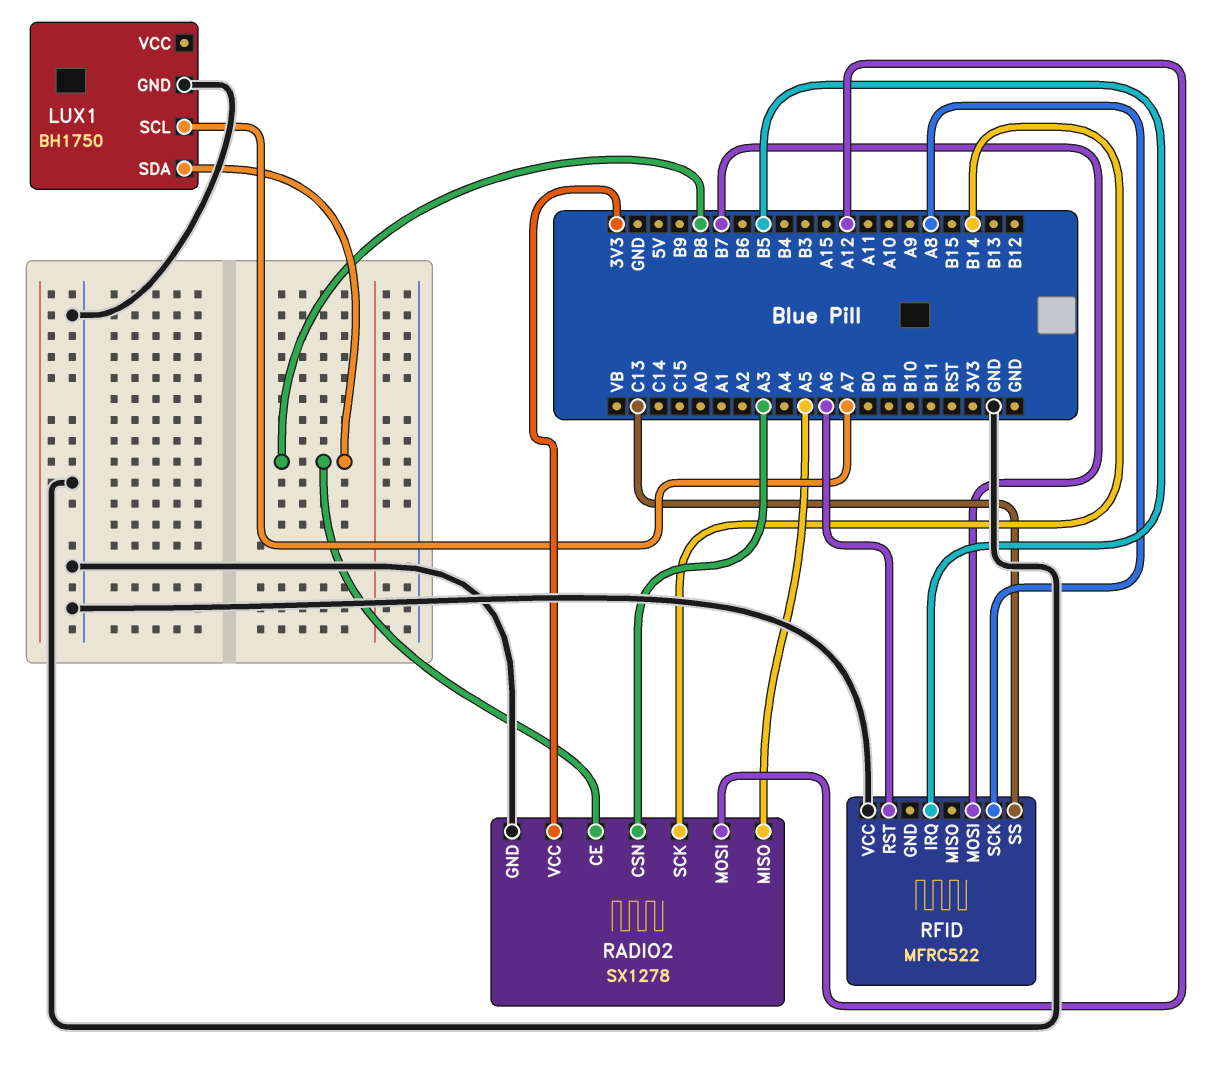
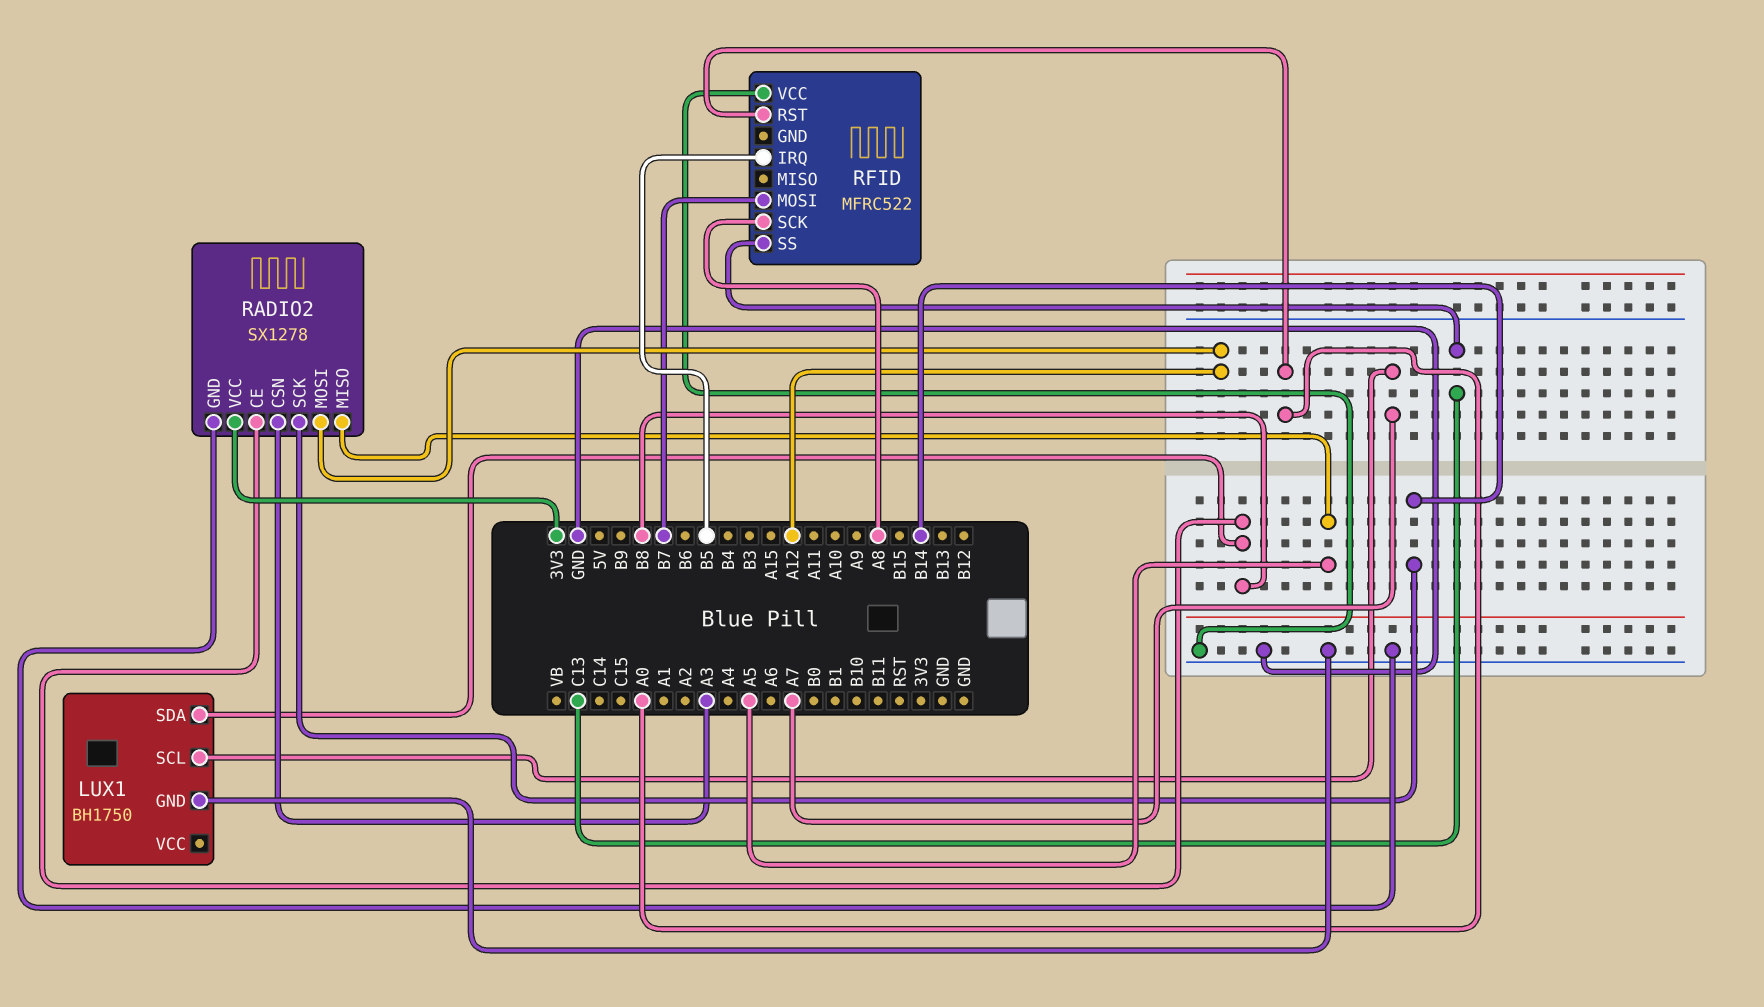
RFID pin RST: A6 -> A0

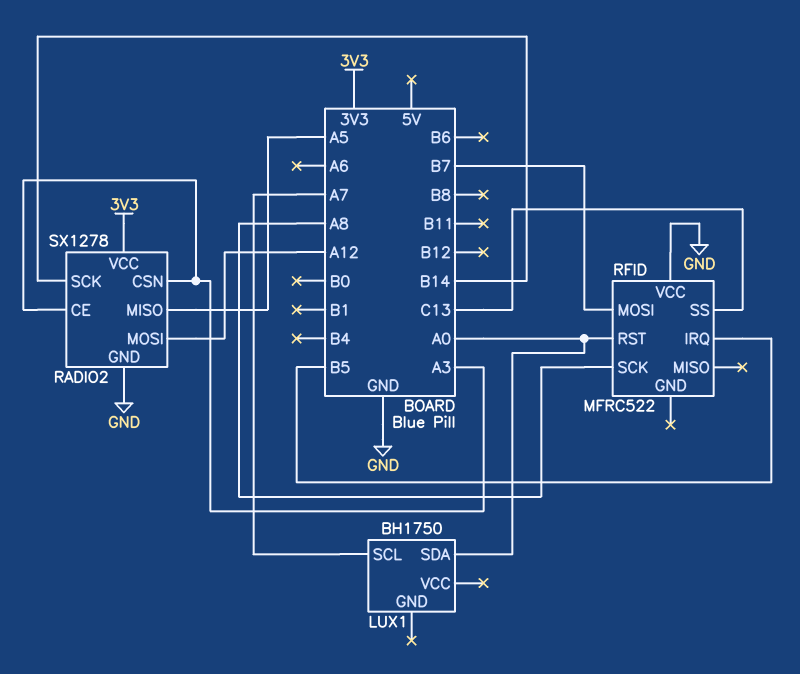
LUX1 pin GND: GND -> none
LUX1 pin SDA: B8 -> A0
RADIO2 pin CE: B8 -> A3

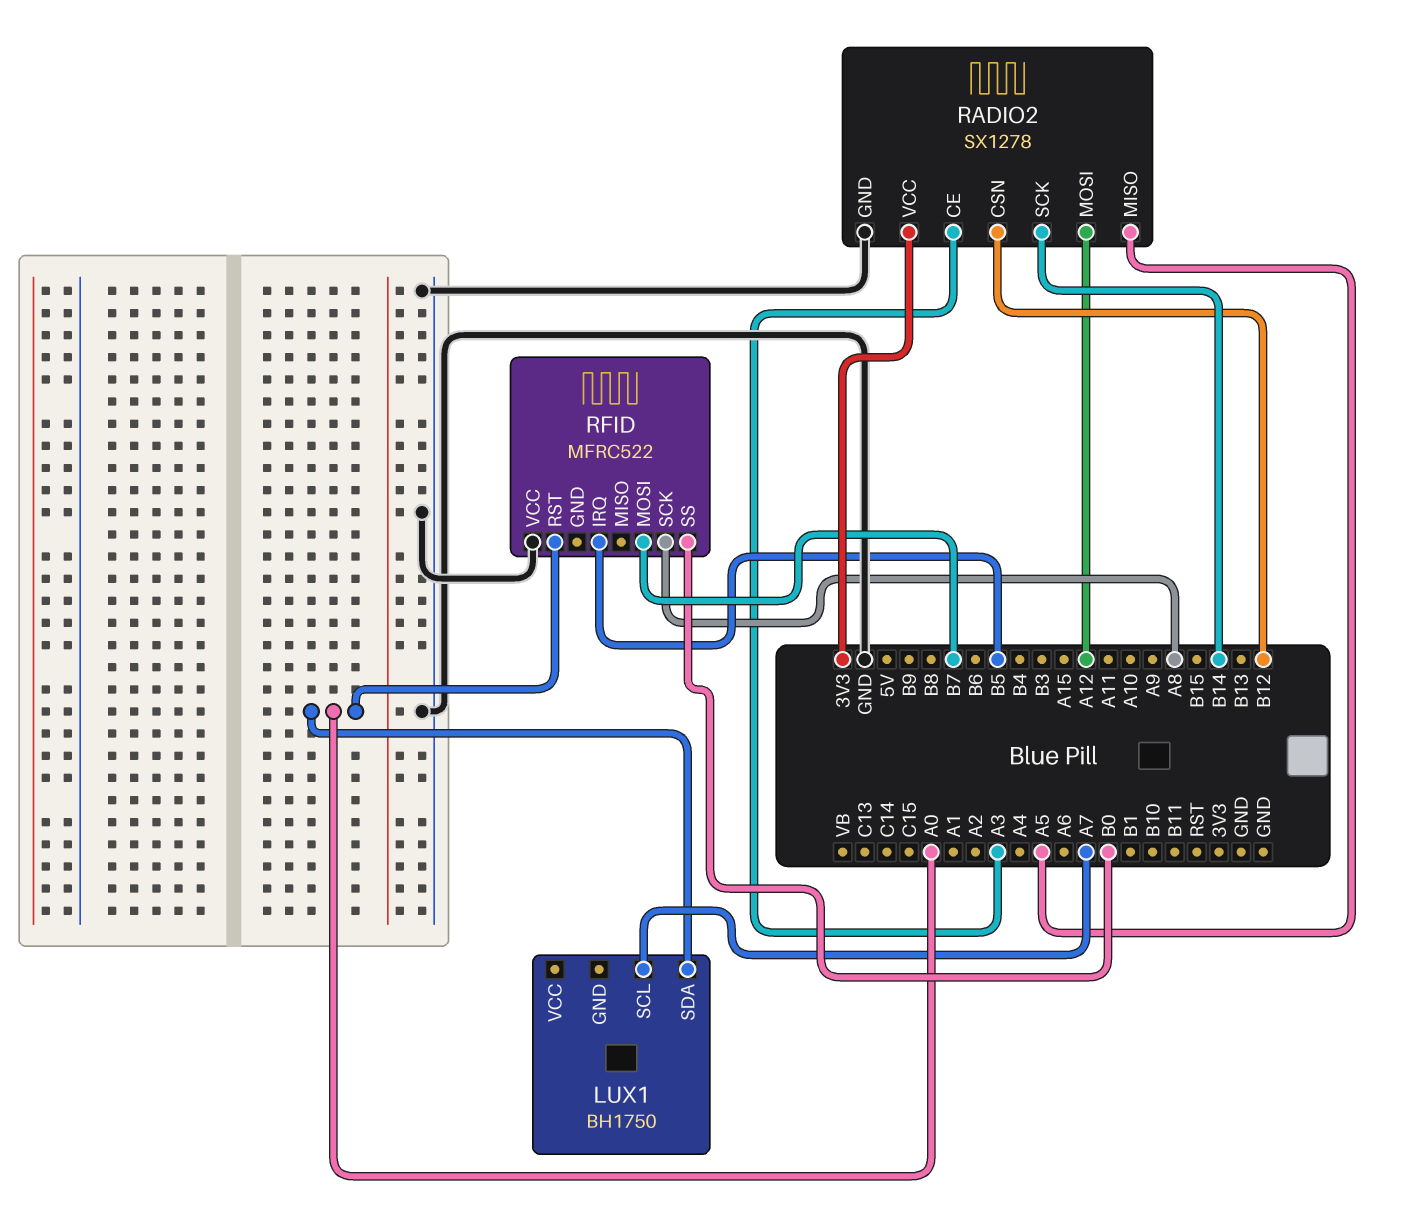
RADIO2 pin CSN: A3 -> B12
RFID pin SS: C13 -> B0

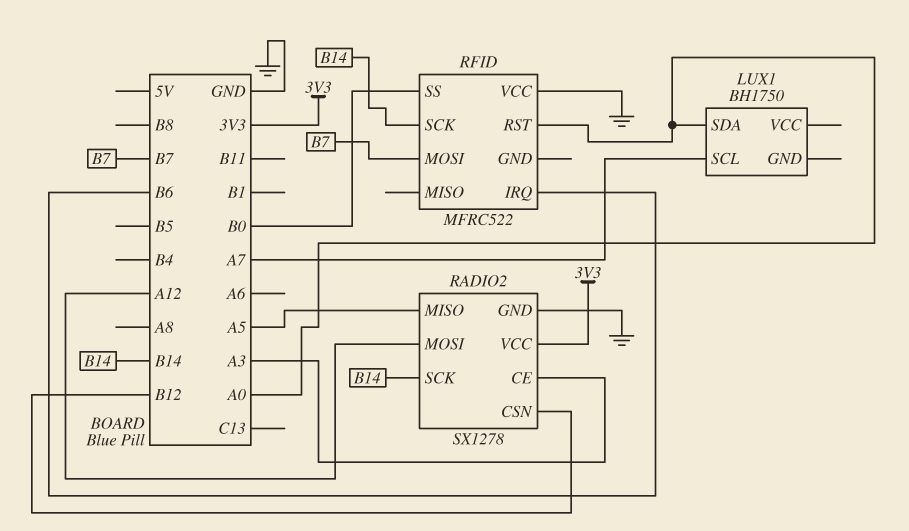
RFID pin IRQ: B5 -> B6
RFID pin SCK: A8 -> B14

